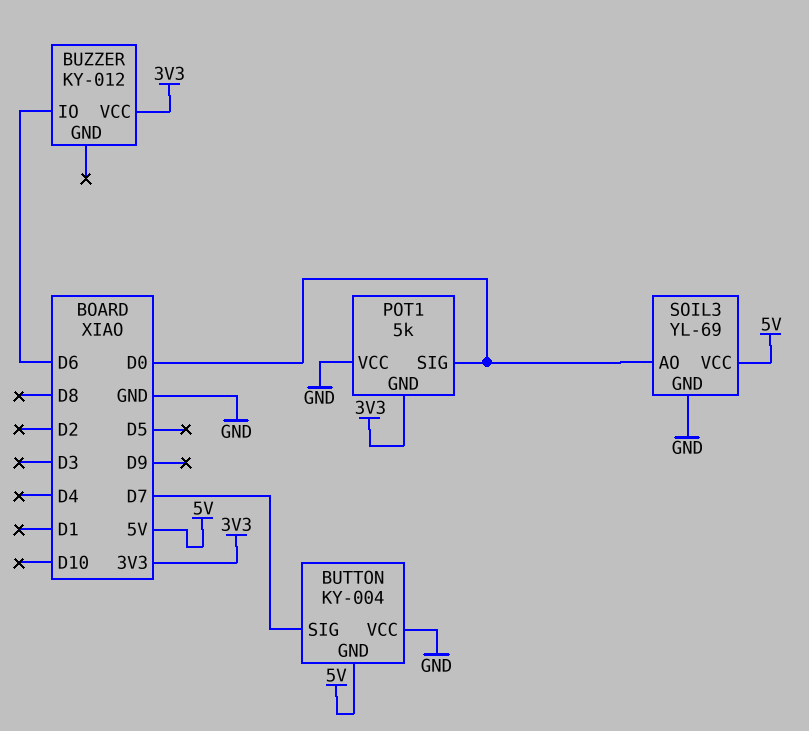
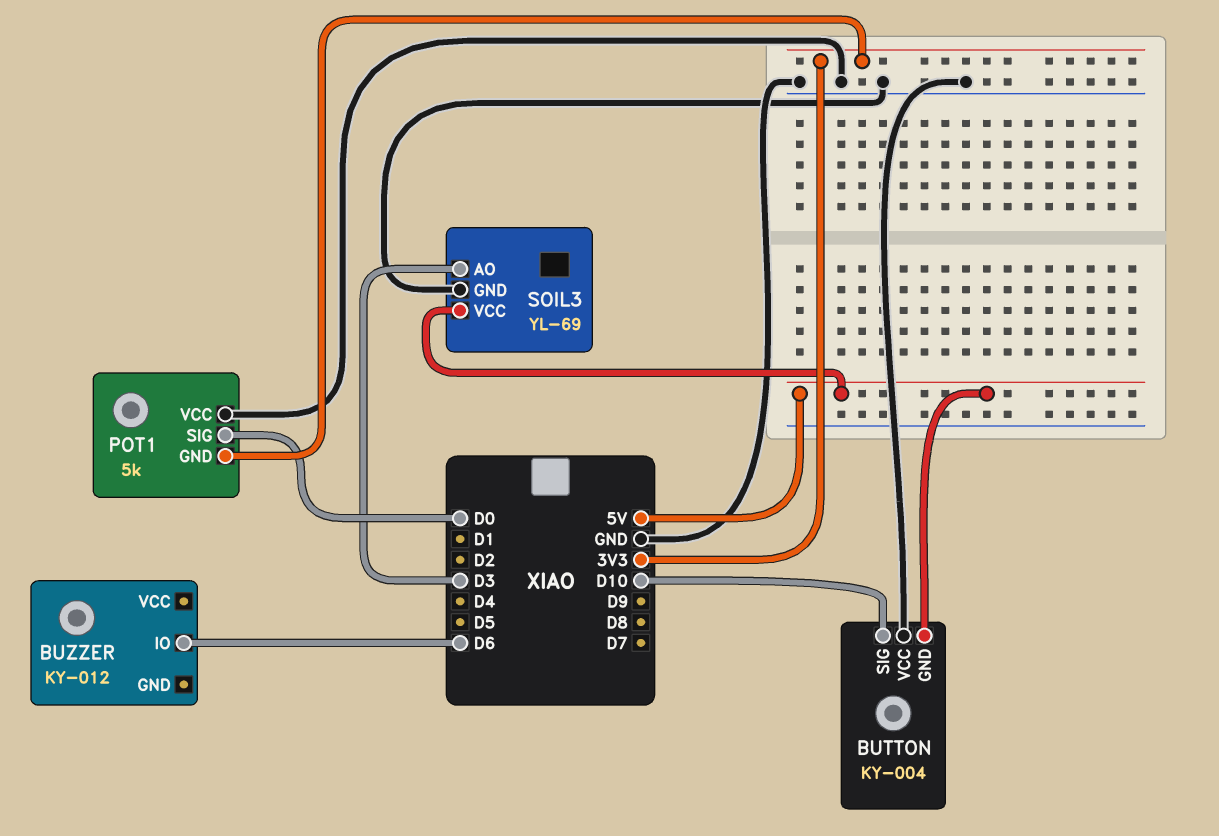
BUTTON pin SIG: D7 -> D10
BUZZER pin VCC: 3V3 -> none
SOIL3 pin AO: D0 -> D3

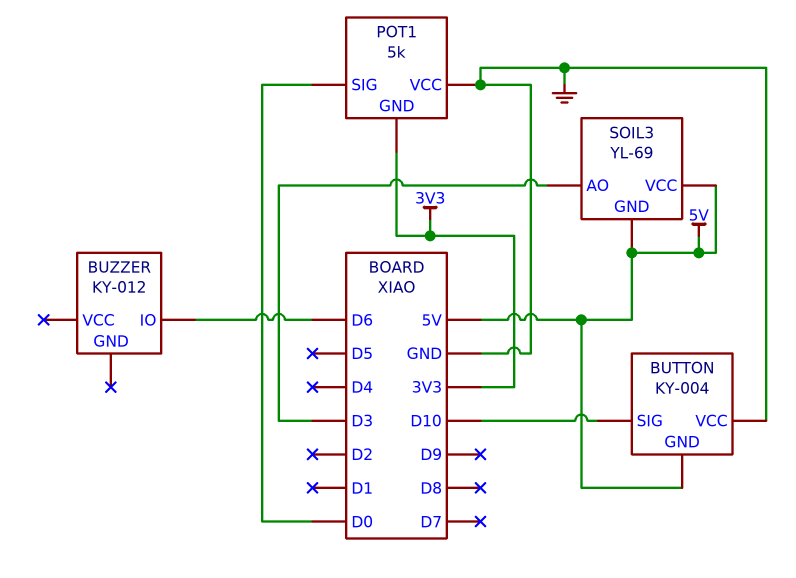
SOIL3 pin GND: GND -> 5V

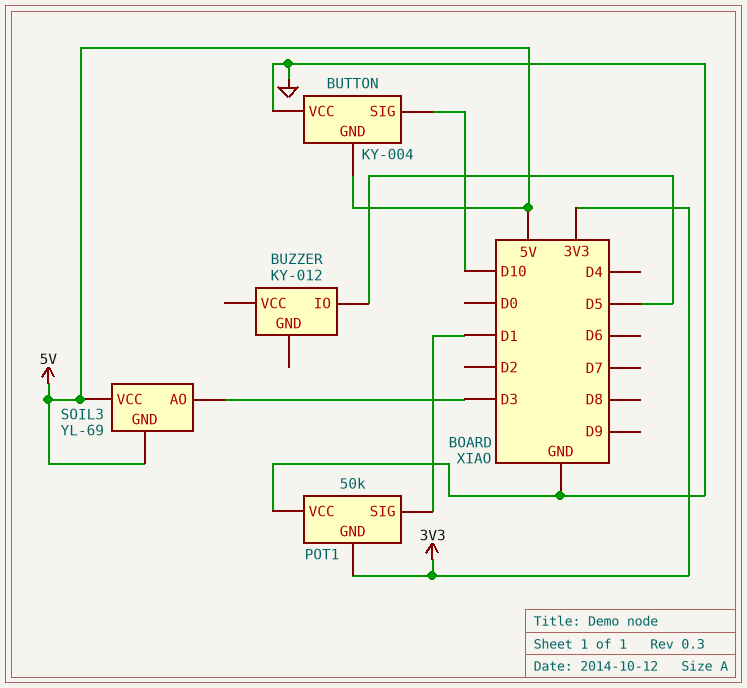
BUZZER pin IO: D6 -> D5
POT1: 5k -> 50k
POT1 pin SIG: D0 -> D1

